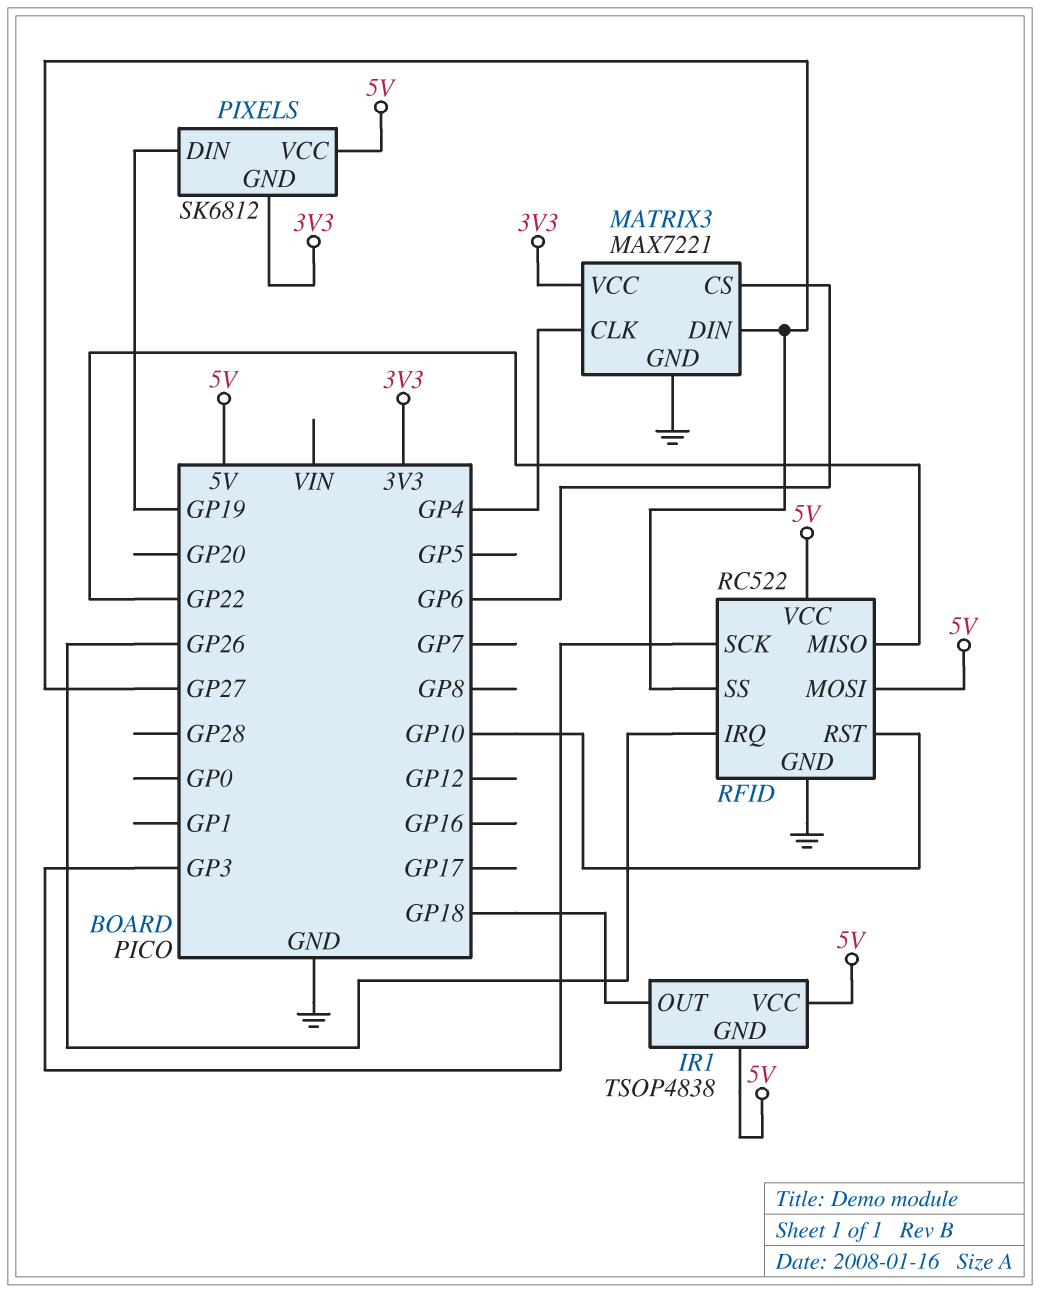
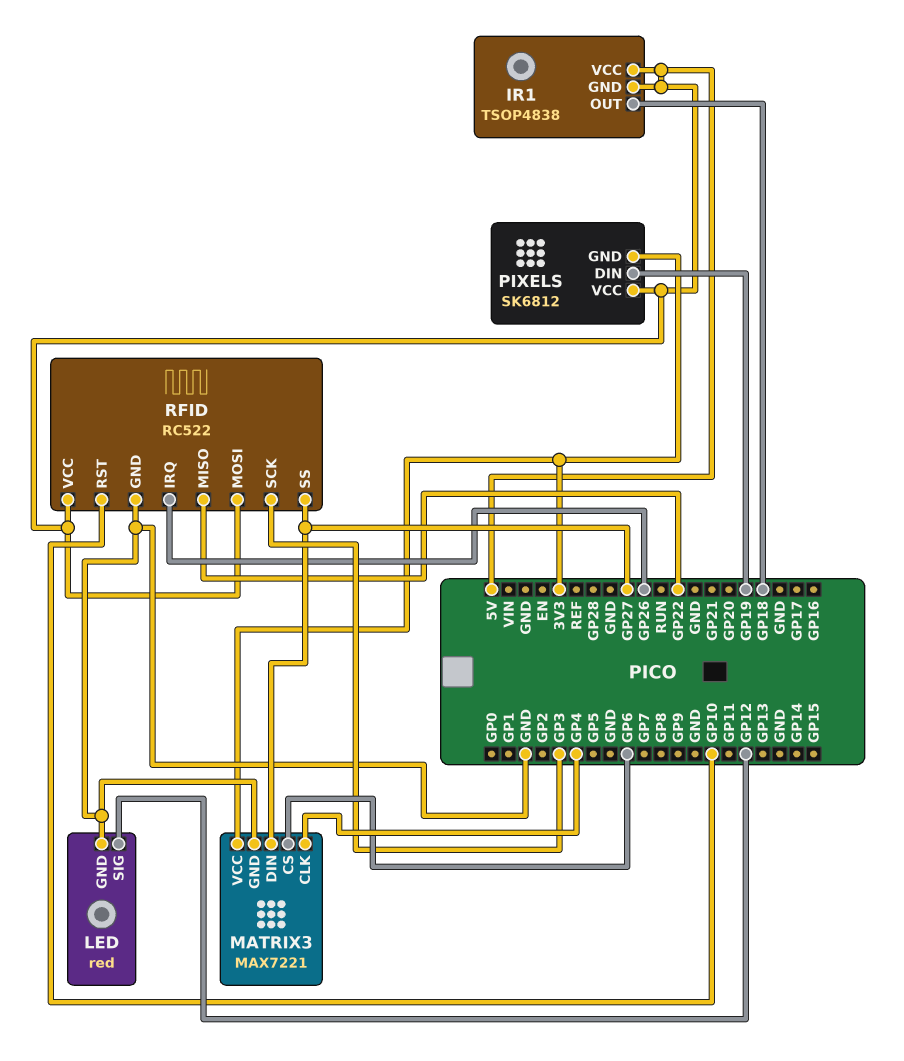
LED: none -> red
LED pin GND: none -> GND
LED pin SIG: none -> GP12

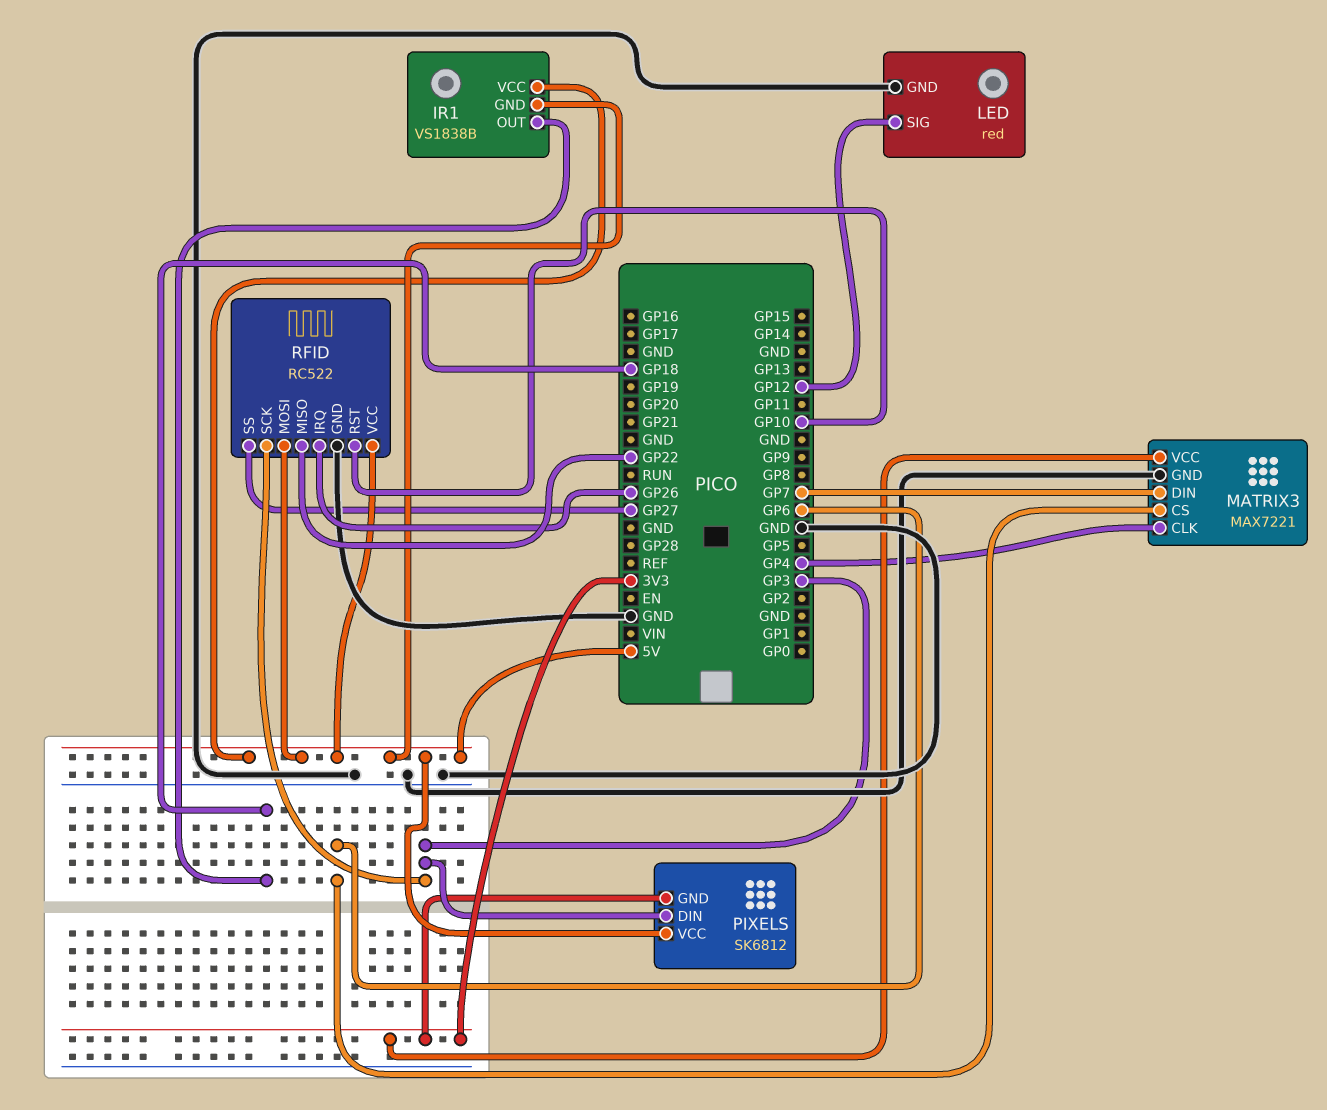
IR1: TSOP4838 -> VS1838B
MATRIX3 pin DIN: GP27 -> GP7
PIXELS pin DIN: GP19 -> GP3

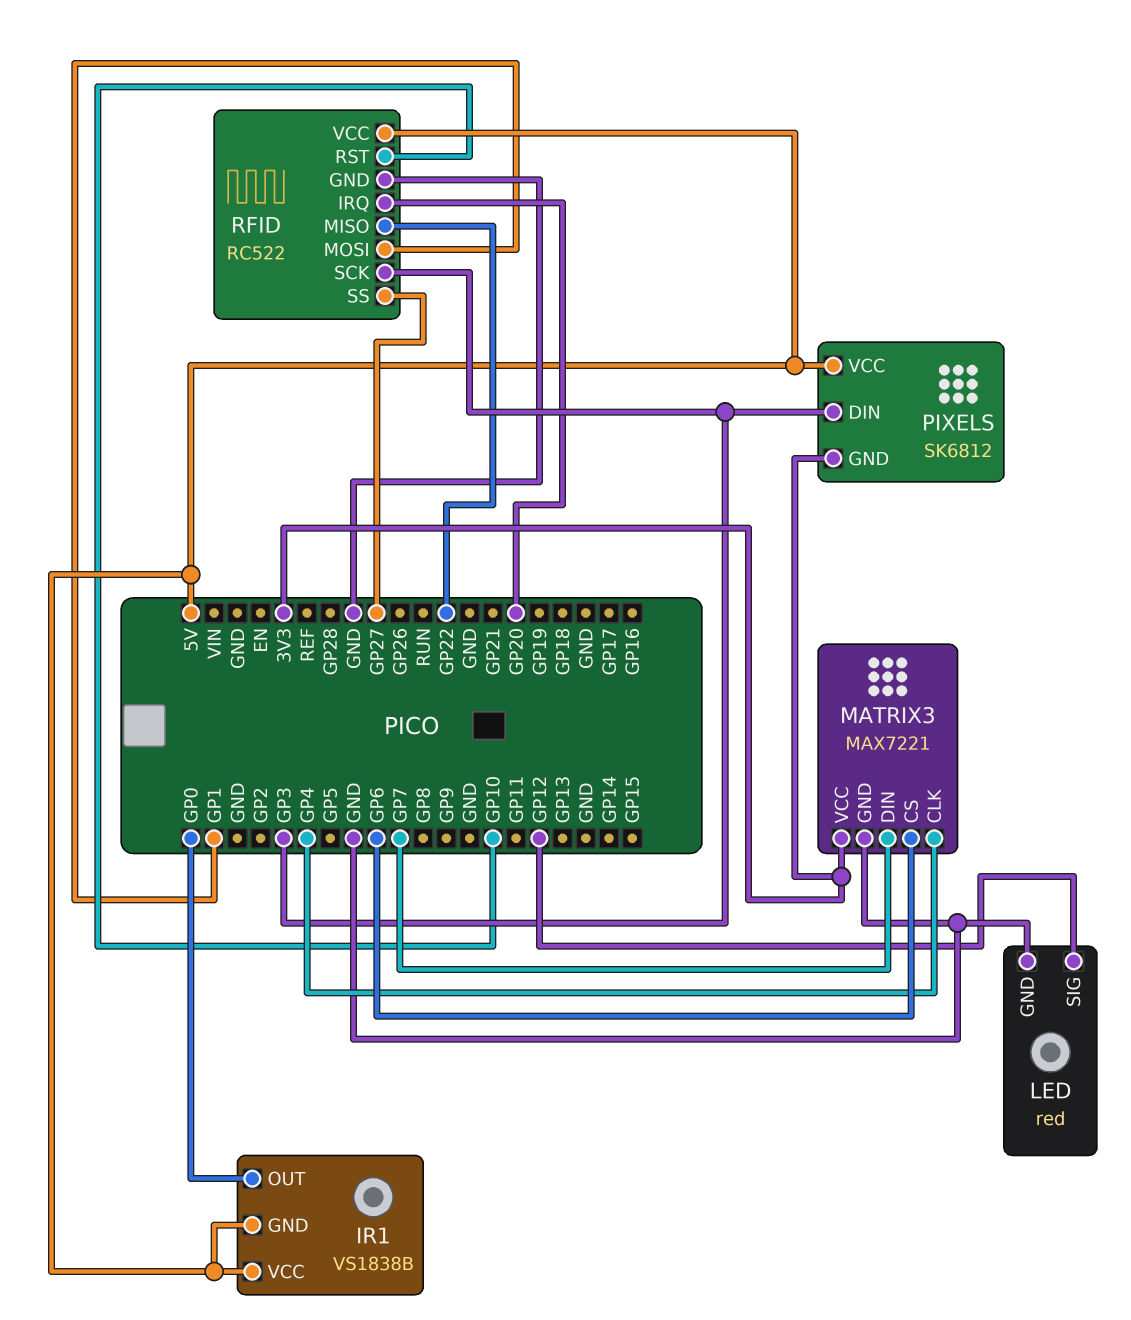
IR1 pin OUT: GP18 -> GP0
RFID pin IRQ: GP26 -> GP20
RFID pin MOSI: 5V -> GP1

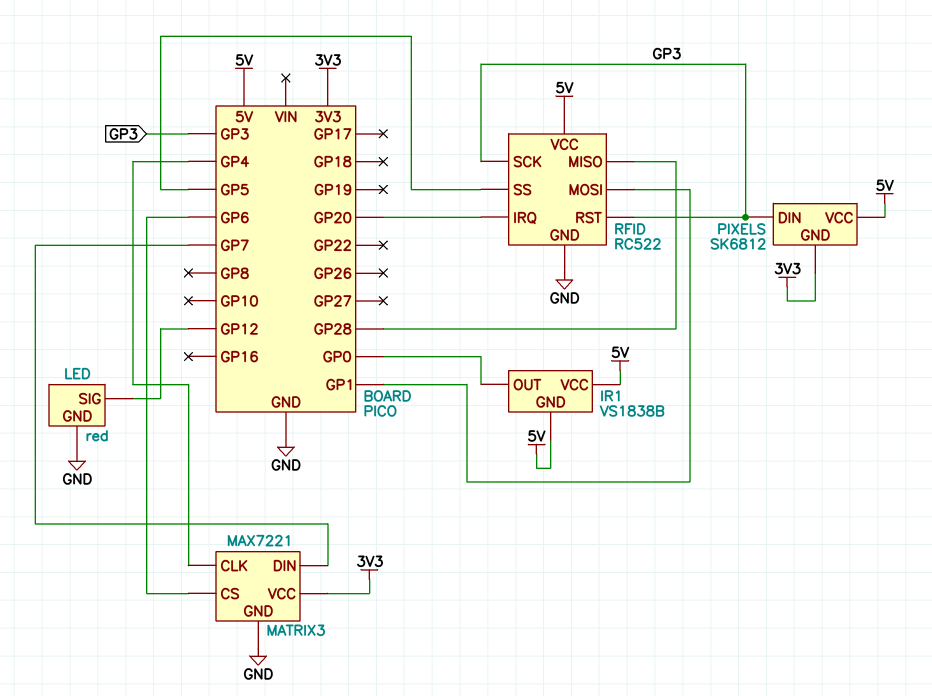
RFID pin MISO: GP22 -> GP28
RFID pin RST: GP10 -> GP3
RFID pin SS: GP27 -> GP5

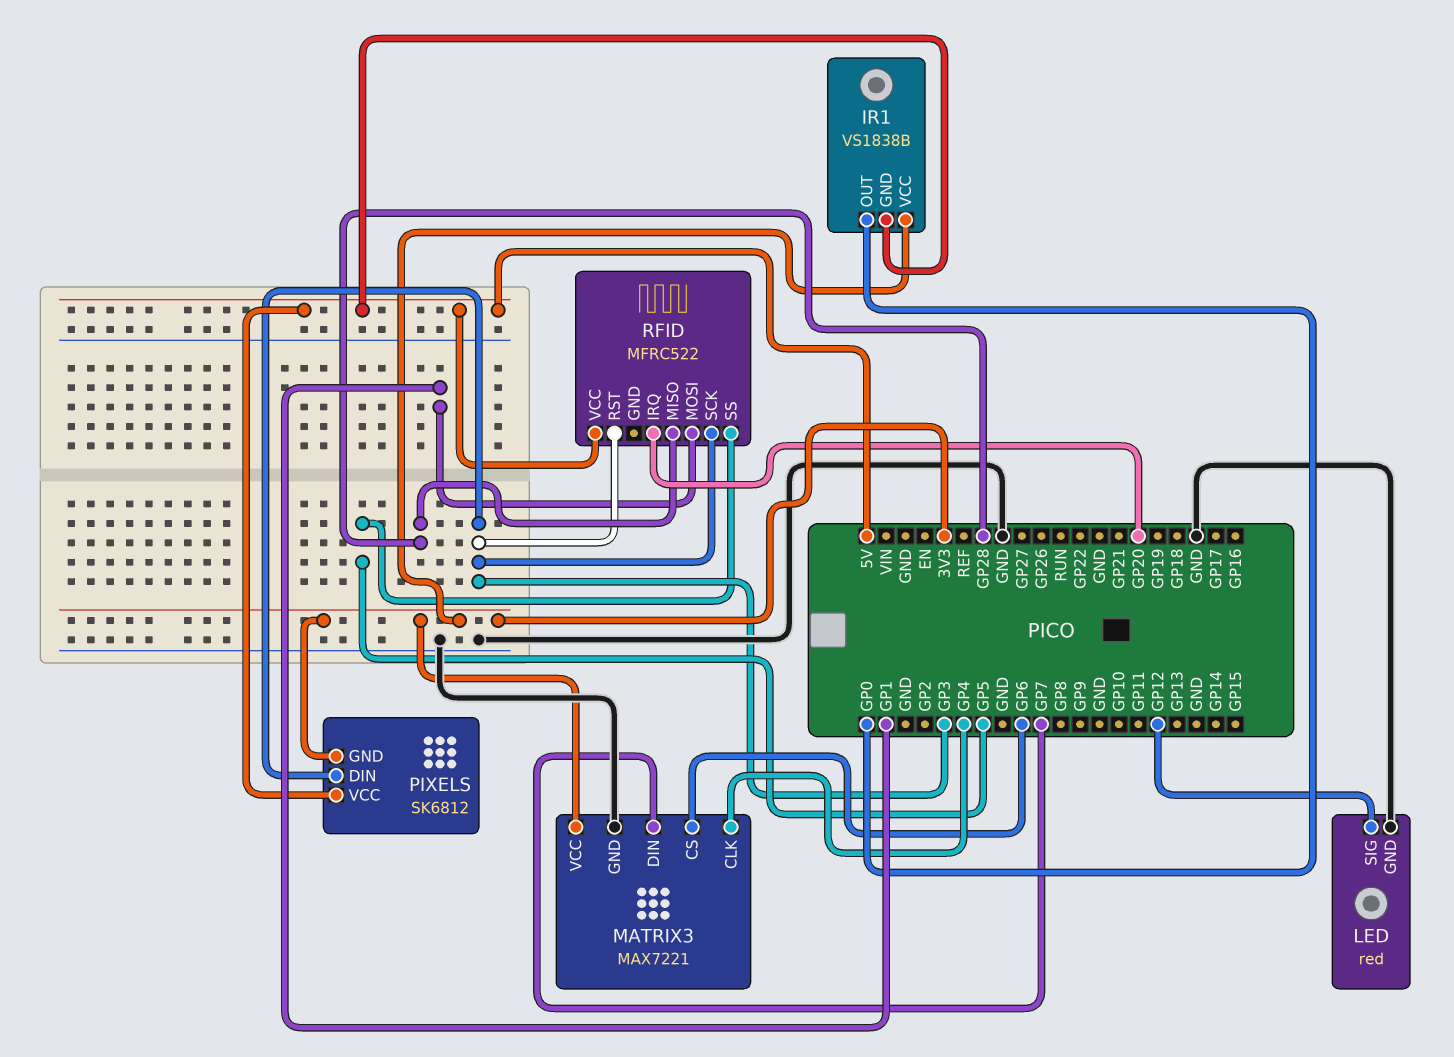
IR1 pin VCC: 5V -> 3V3
RFID: RC522 -> MFRC522
RFID pin GND: GND -> none

